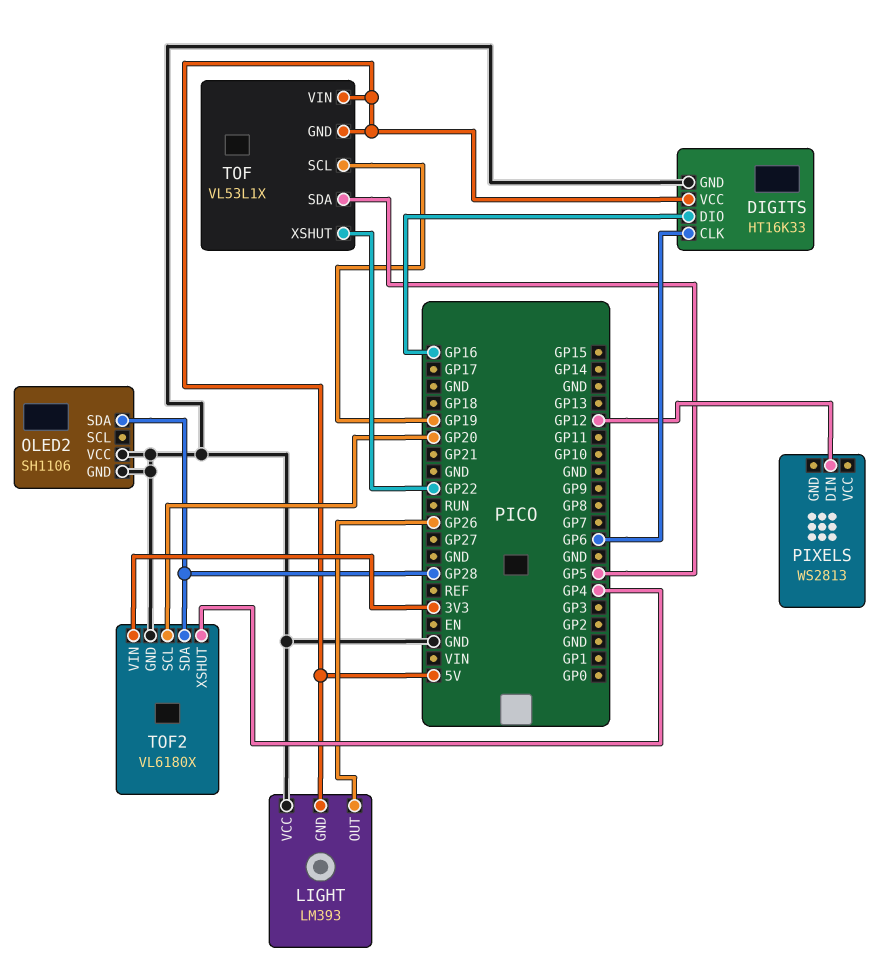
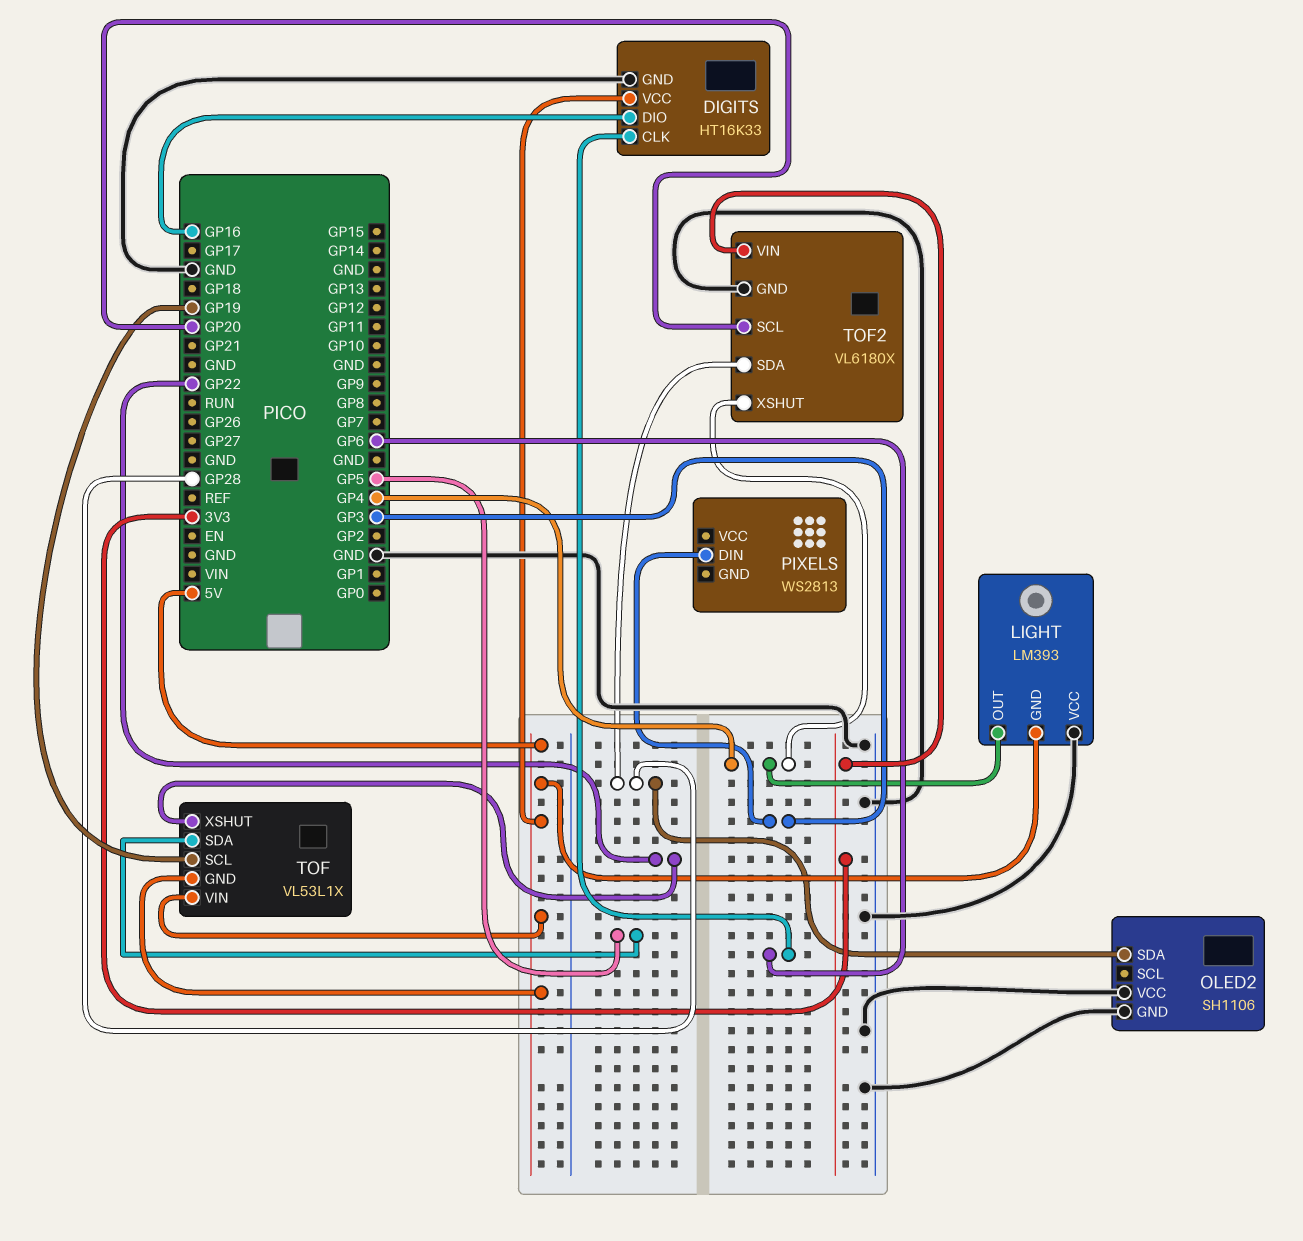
LIGHT pin OUT: GP26 -> GP4
PIXELS pin DIN: GP12 -> GP3

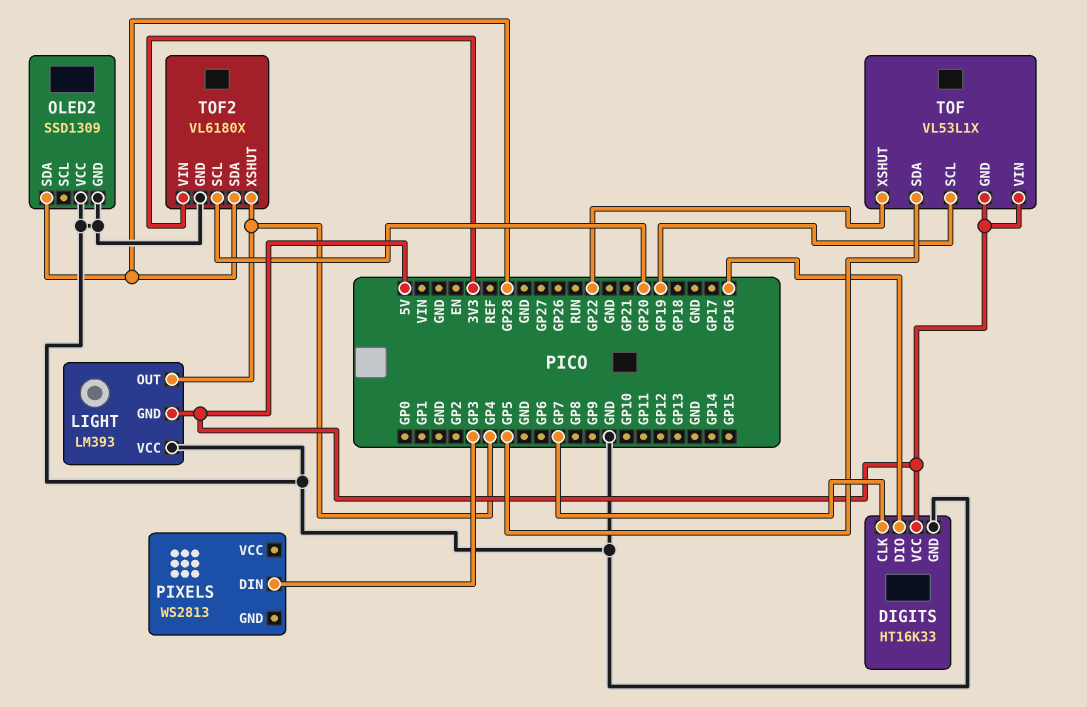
DIGITS pin CLK: GP6 -> GP7
OLED2: SH1106 -> SSD1309

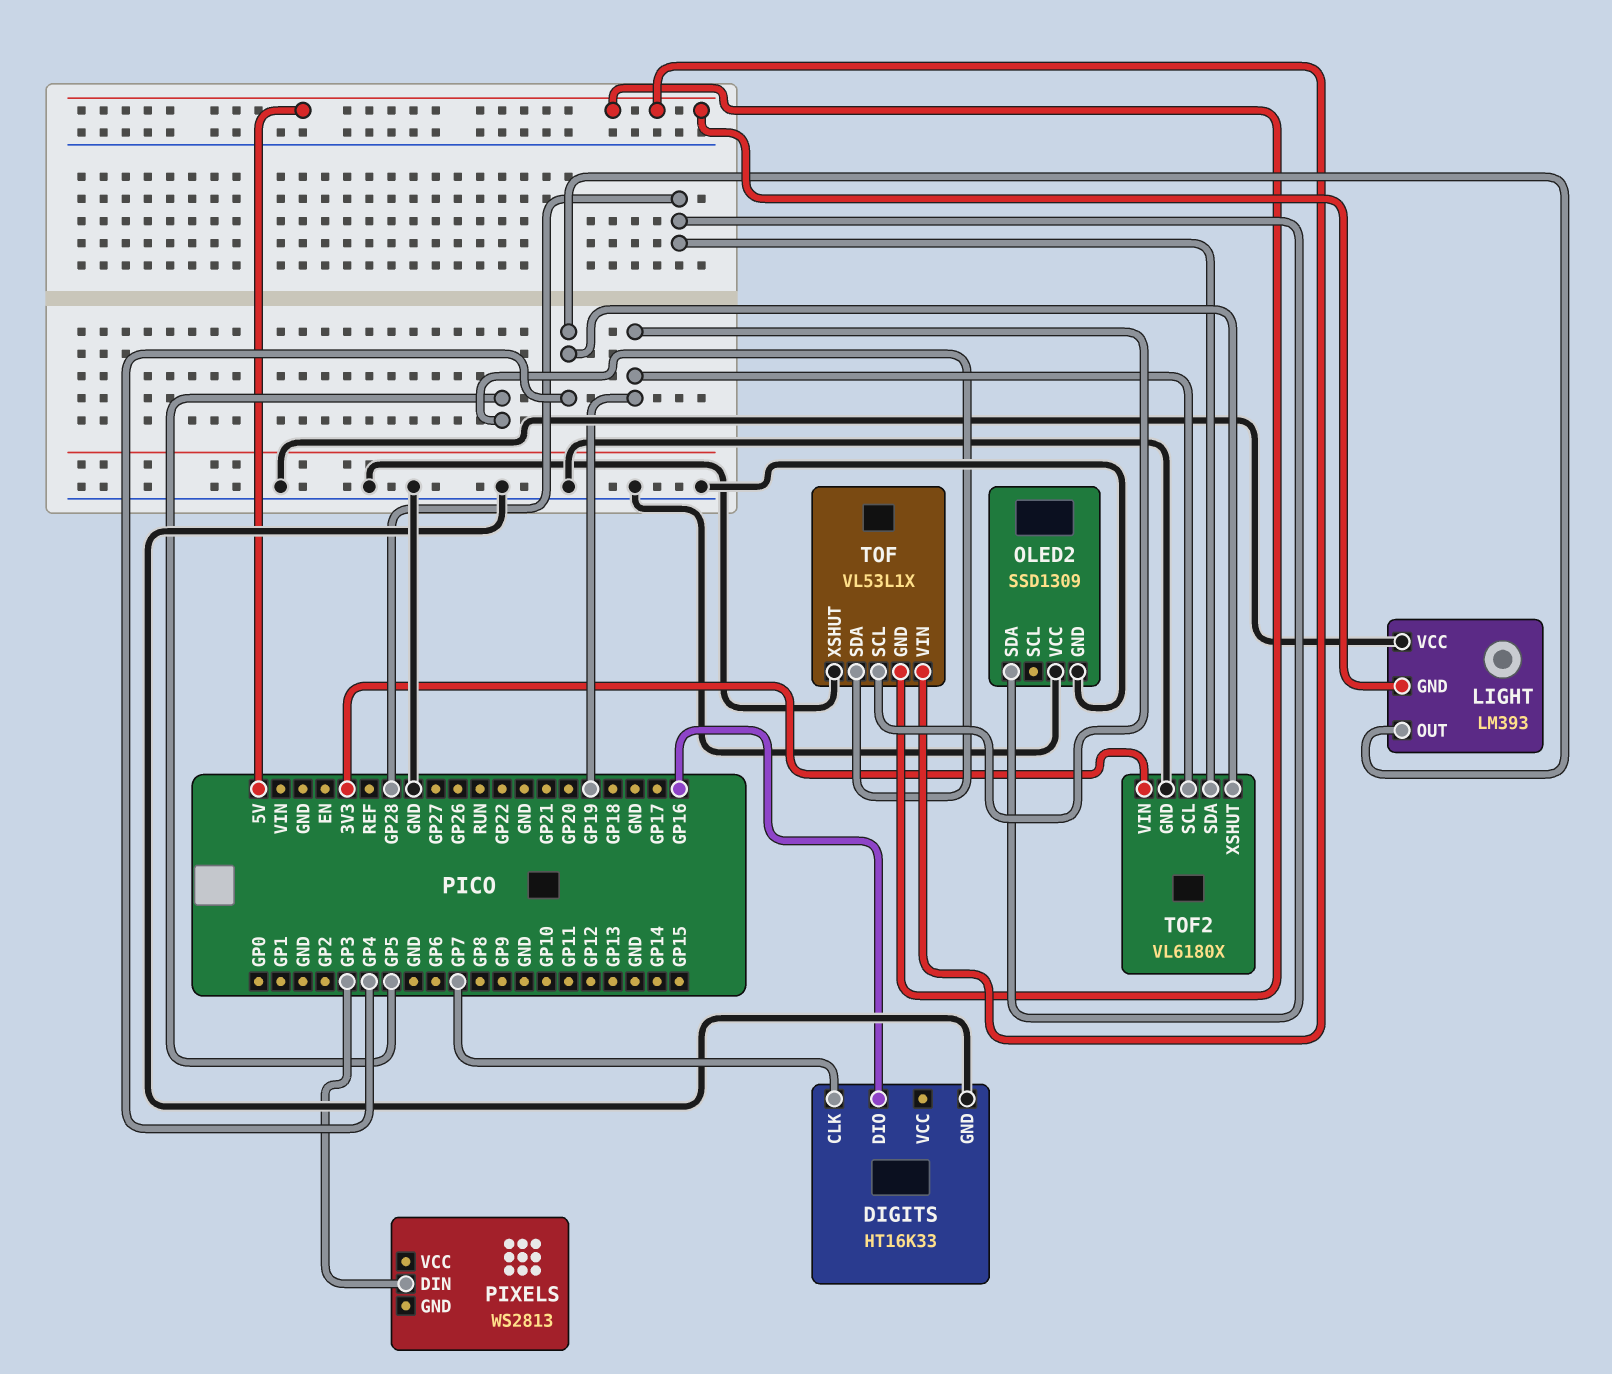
DIGITS pin VCC: 5V -> none
TOF pin XSHUT: GP22 -> GND
TOF2 pin SCL: GP20 -> GP19

